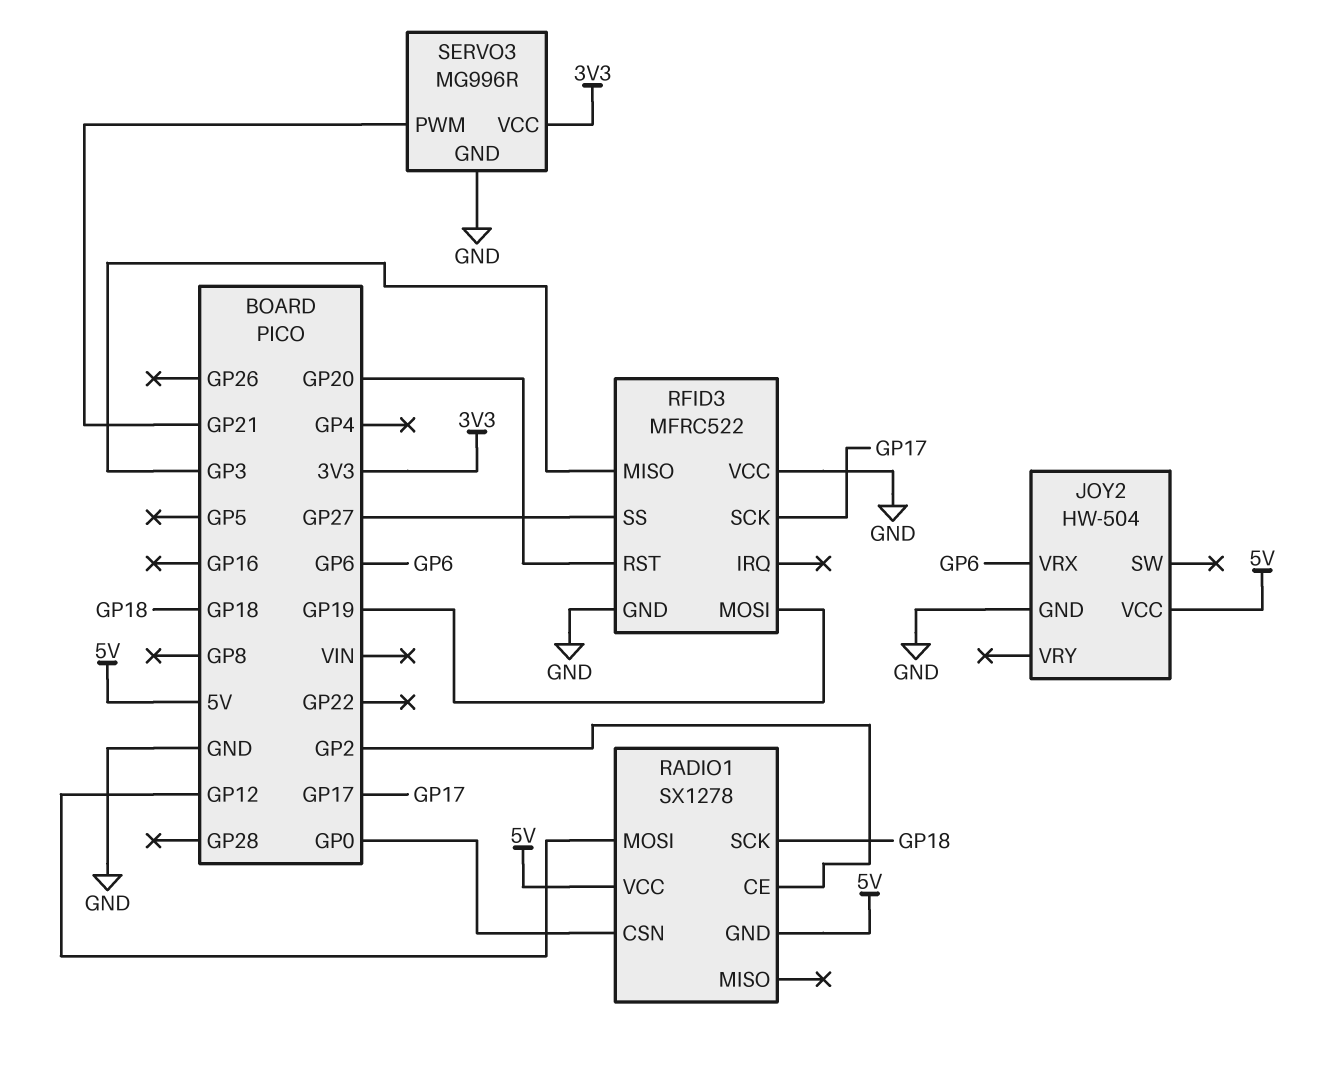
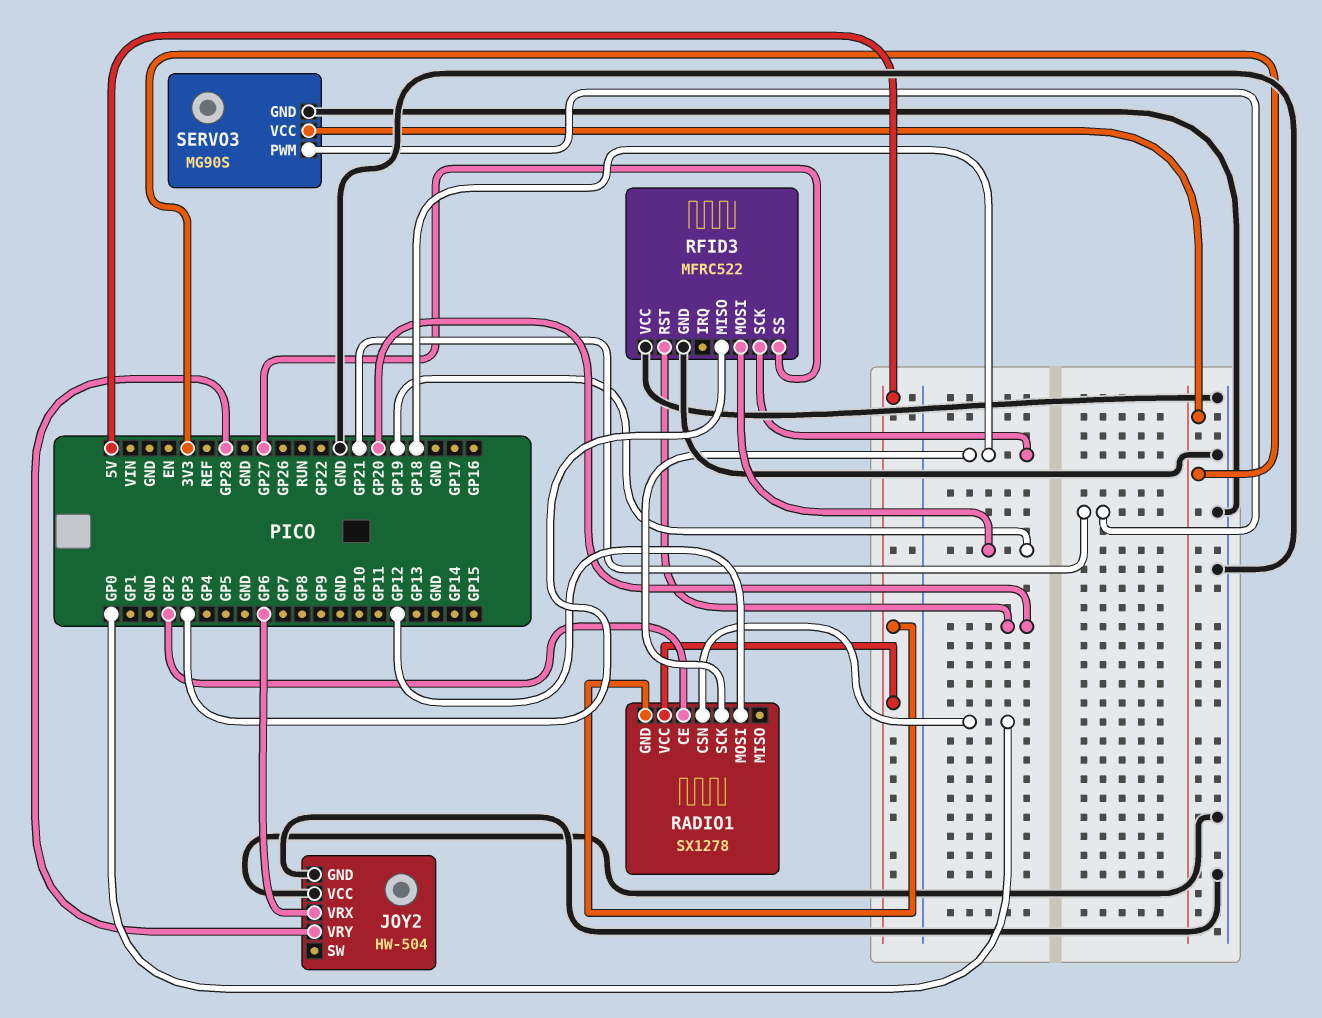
JOY2 pin VCC: 5V -> GND
JOY2 pin VRY: none -> GP28
RFID3 pin SCK: GP17 -> GP18
SERVO3: MG996R -> MG90S

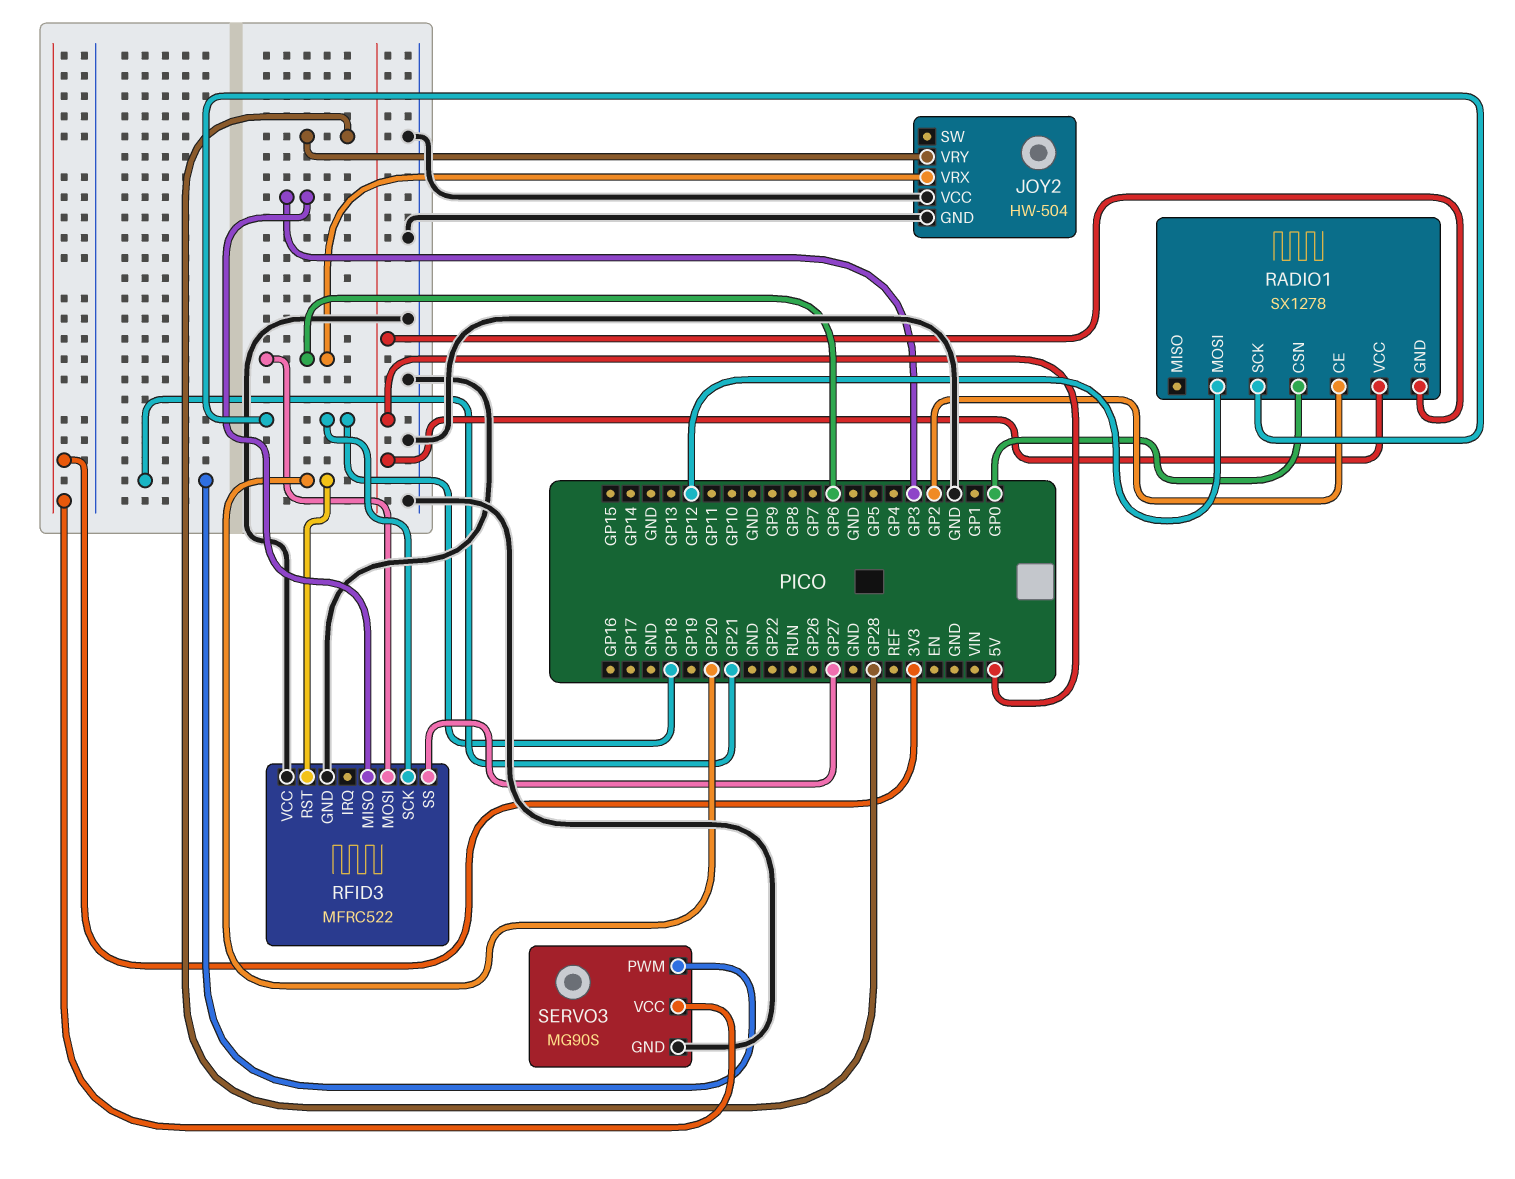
RFID3 pin MOSI: GP19 -> GP6

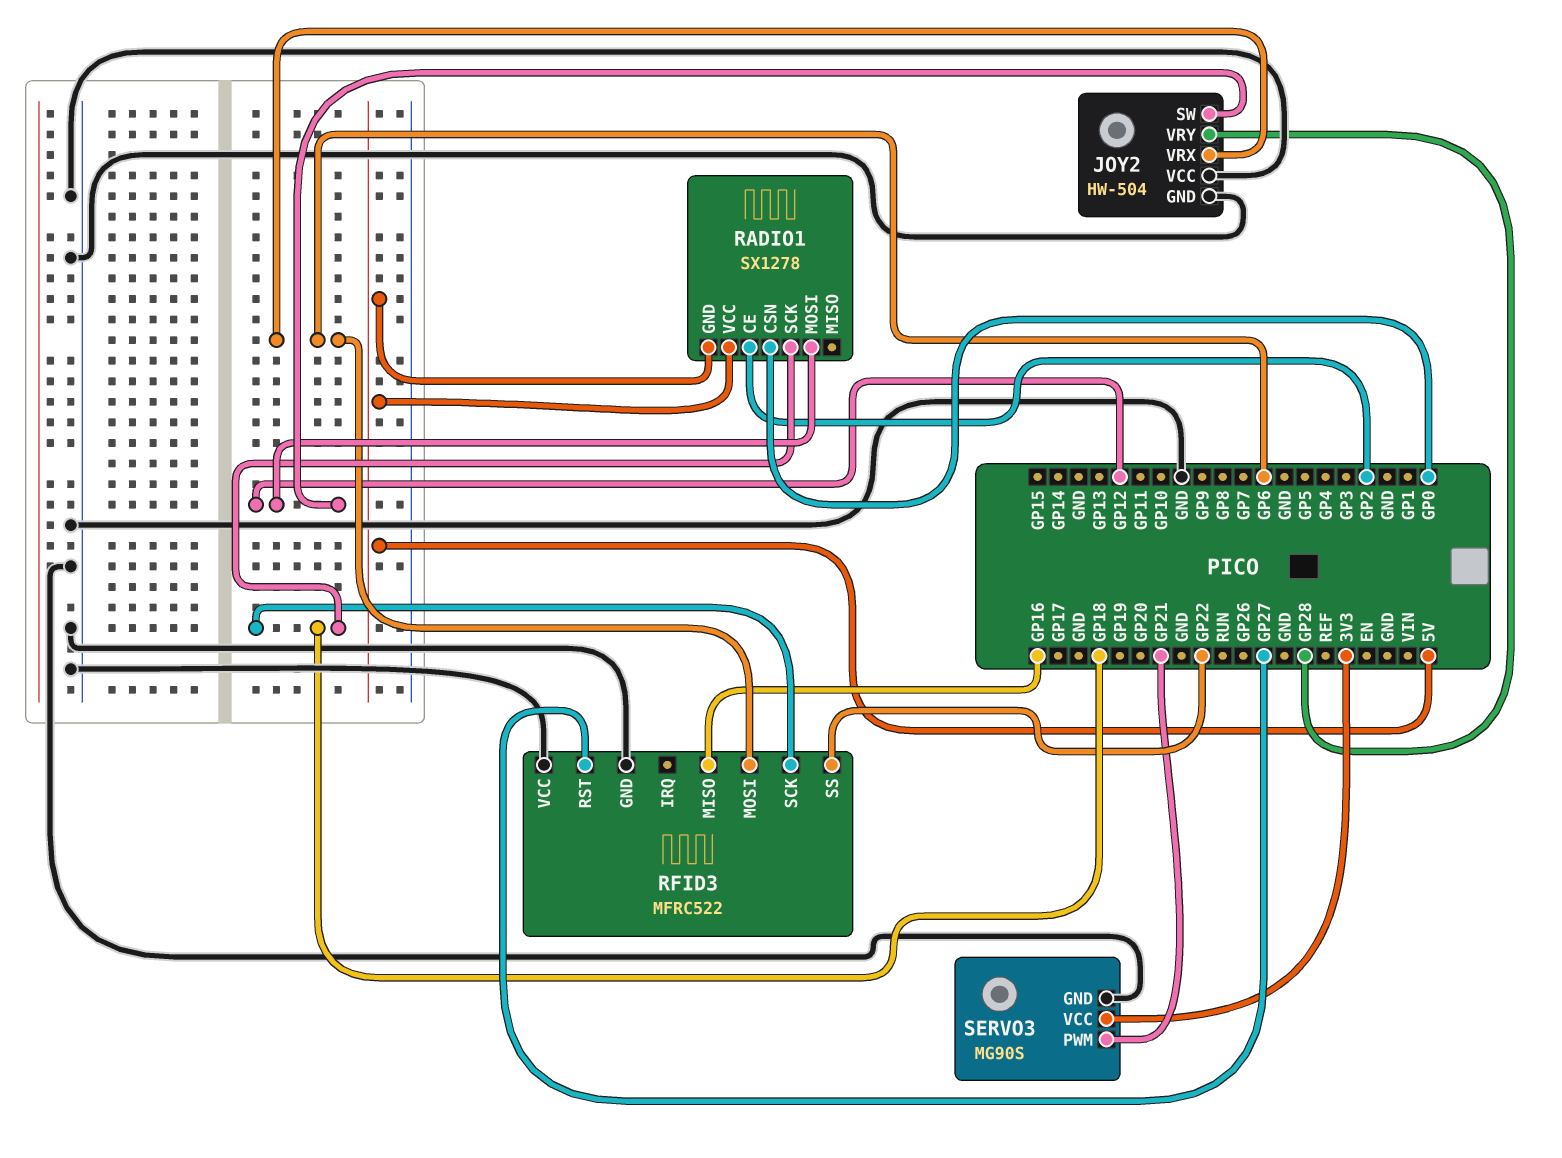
JOY2 pin SW: none -> GP12
RFID3 pin MISO: GP3 -> GP16
RFID3 pin RST: GP20 -> GP27
RFID3 pin SS: GP27 -> GP22

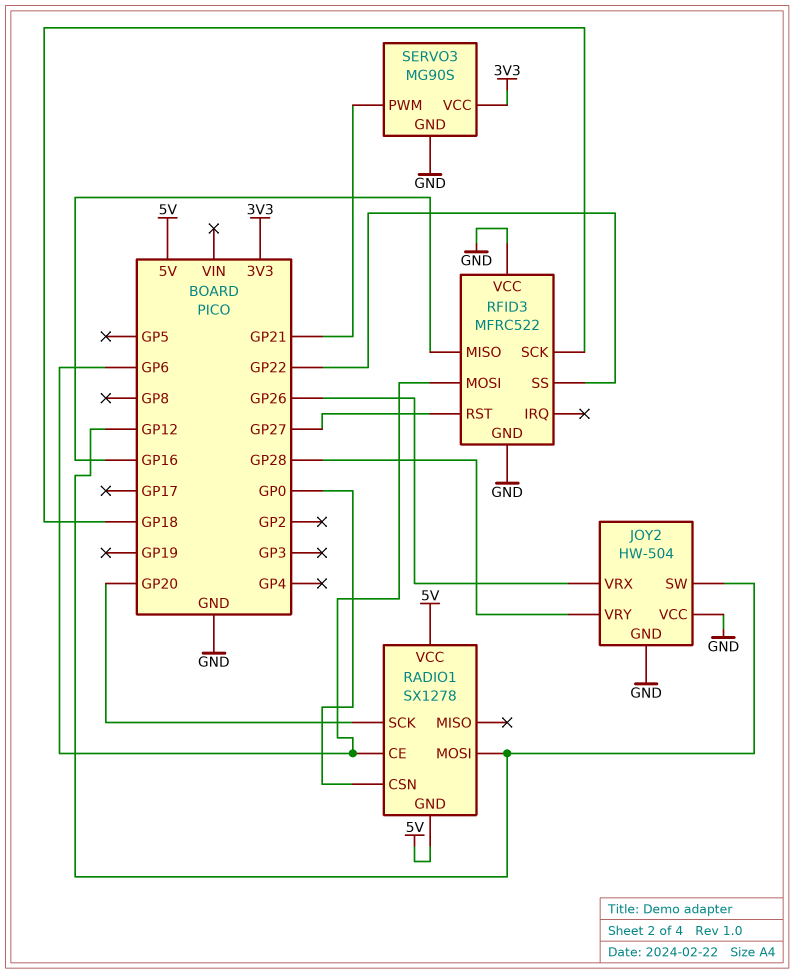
JOY2 pin VRX: GP6 -> GP26
RADIO1 pin CE: GP2 -> GP6
RADIO1 pin SCK: GP18 -> GP20

